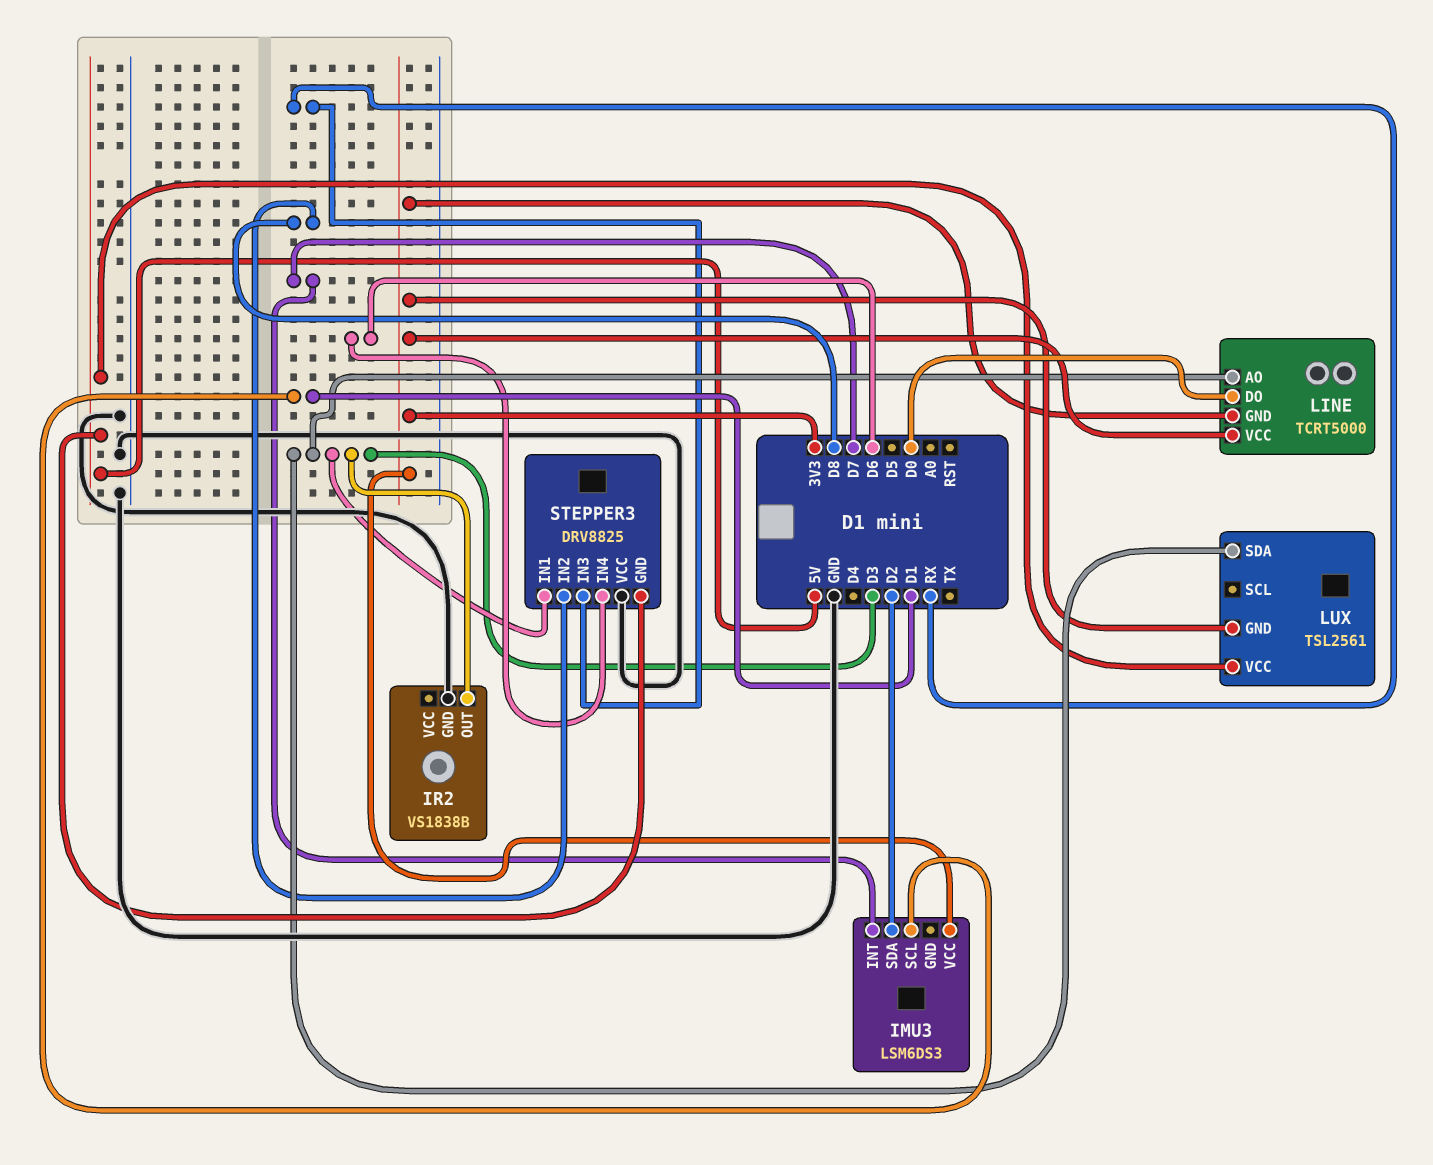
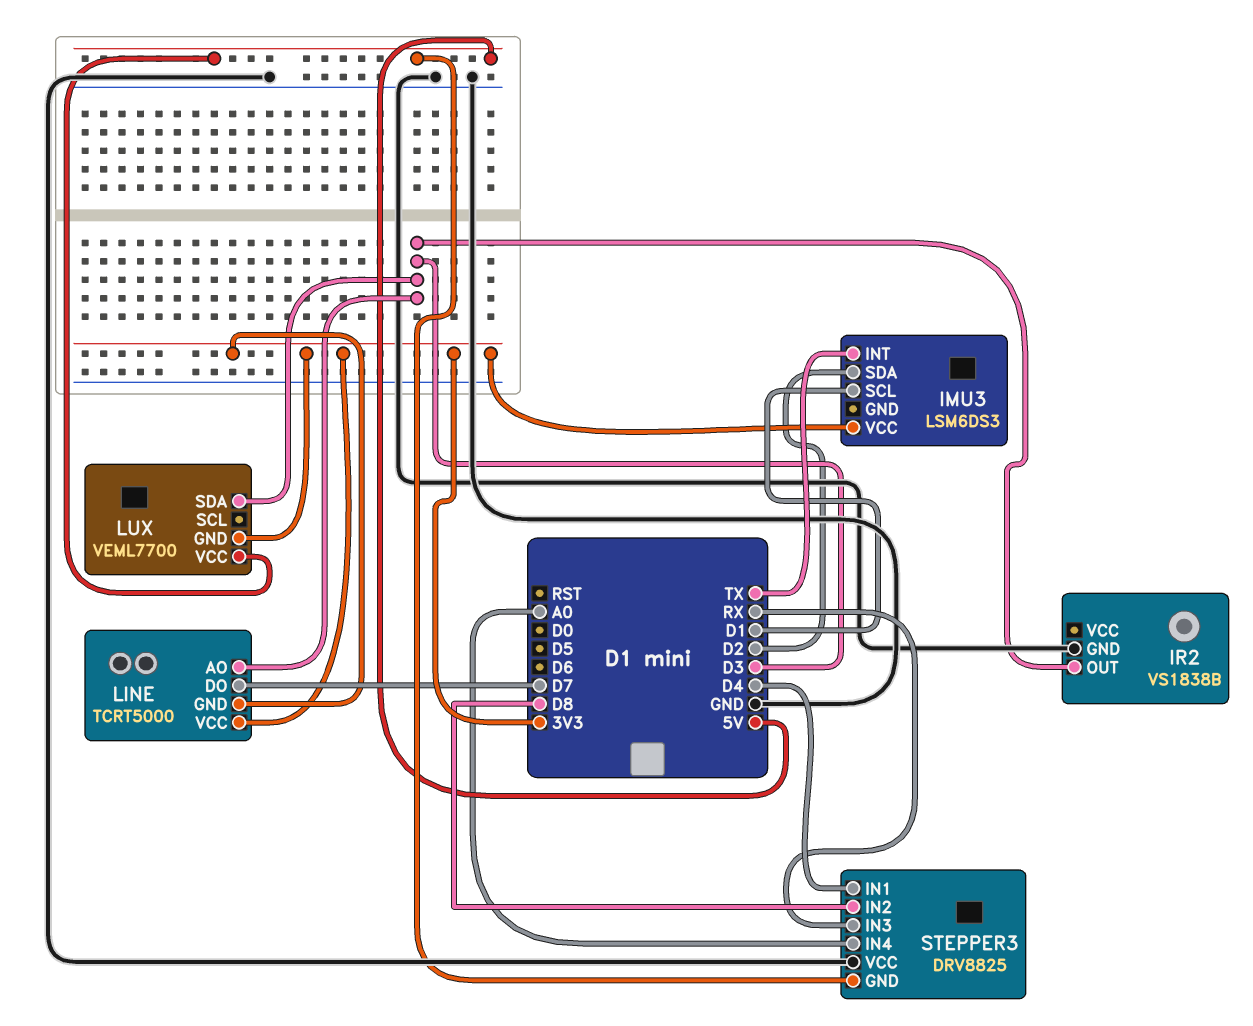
IMU3 pin INT: D7 -> TX
LINE pin DO: D0 -> D7
LUX: TSL2561 -> VEML7700
STEPPER3 pin IN1: D3 -> D4
STEPPER3 pin IN4: D6 -> A0

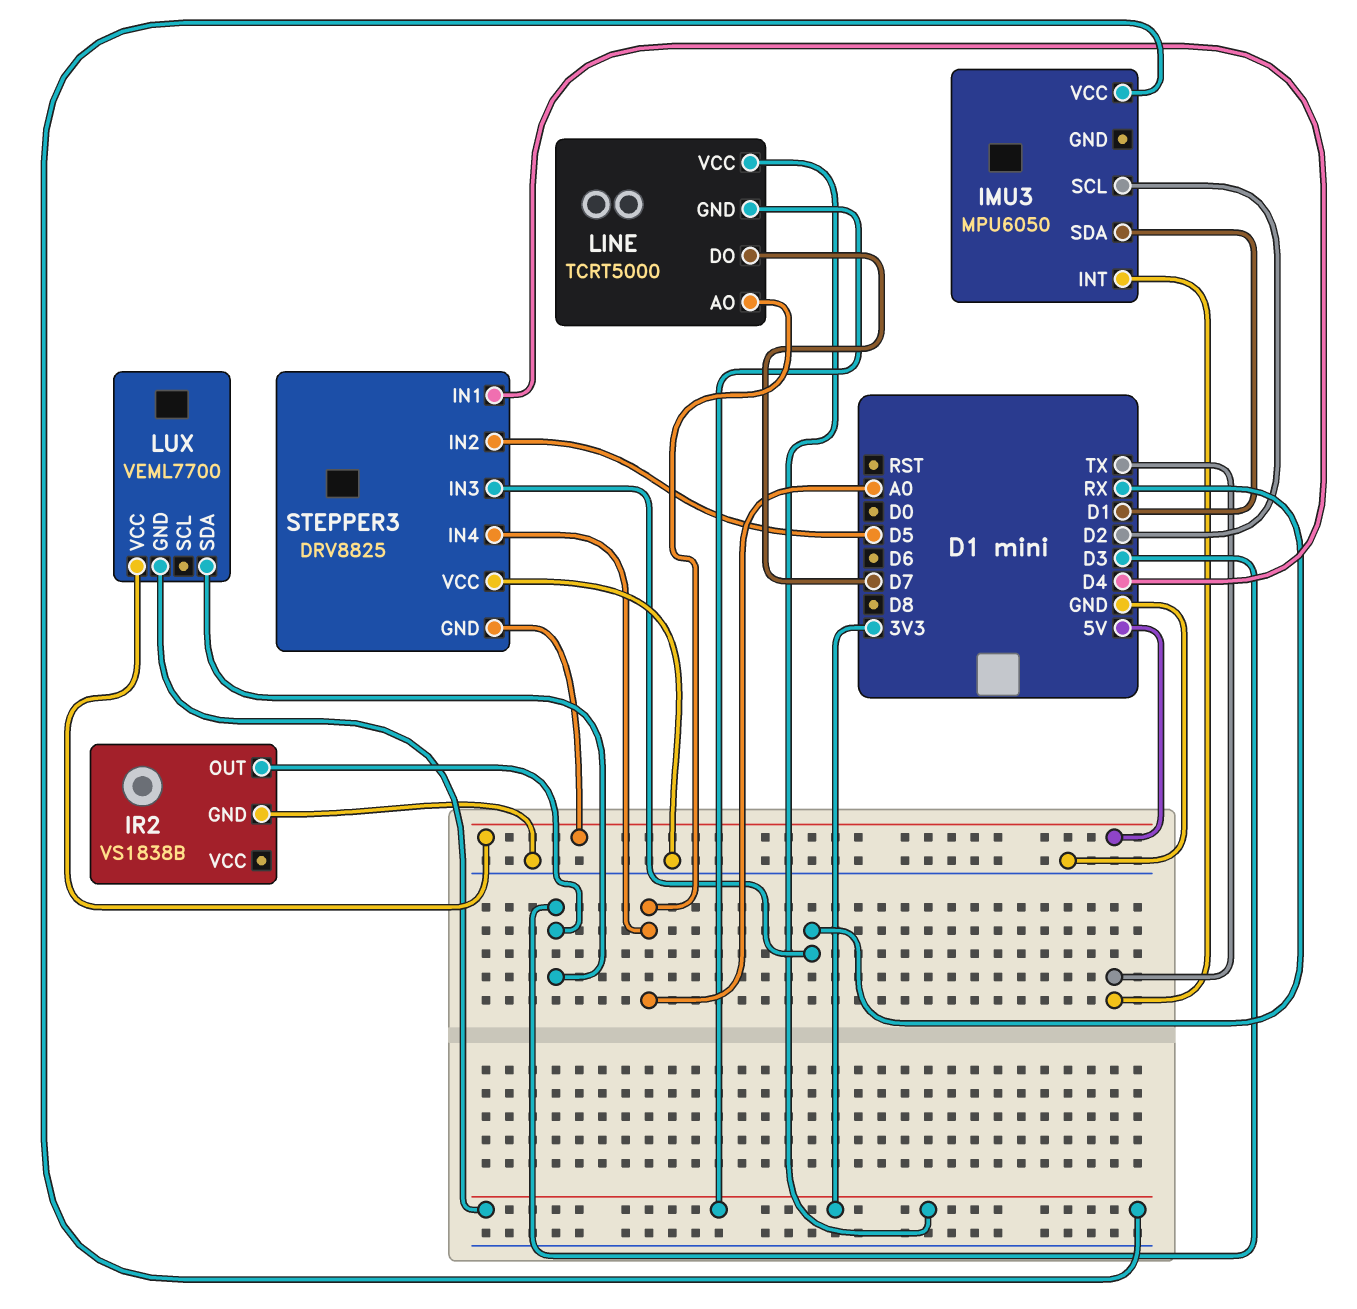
IMU3: LSM6DS3 -> MPU6050
IMU3 pin SCL: D1 -> D2
IMU3 pin SDA: D2 -> D1
LINE pin AO: D3 -> A0
STEPPER3 pin IN2: D8 -> D5

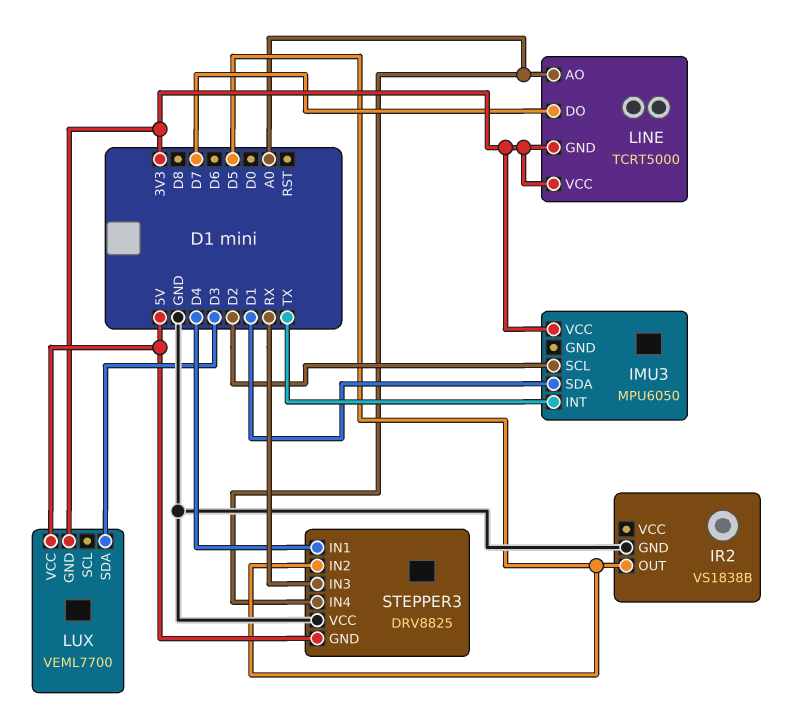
IR2 pin OUT: D3 -> D5

